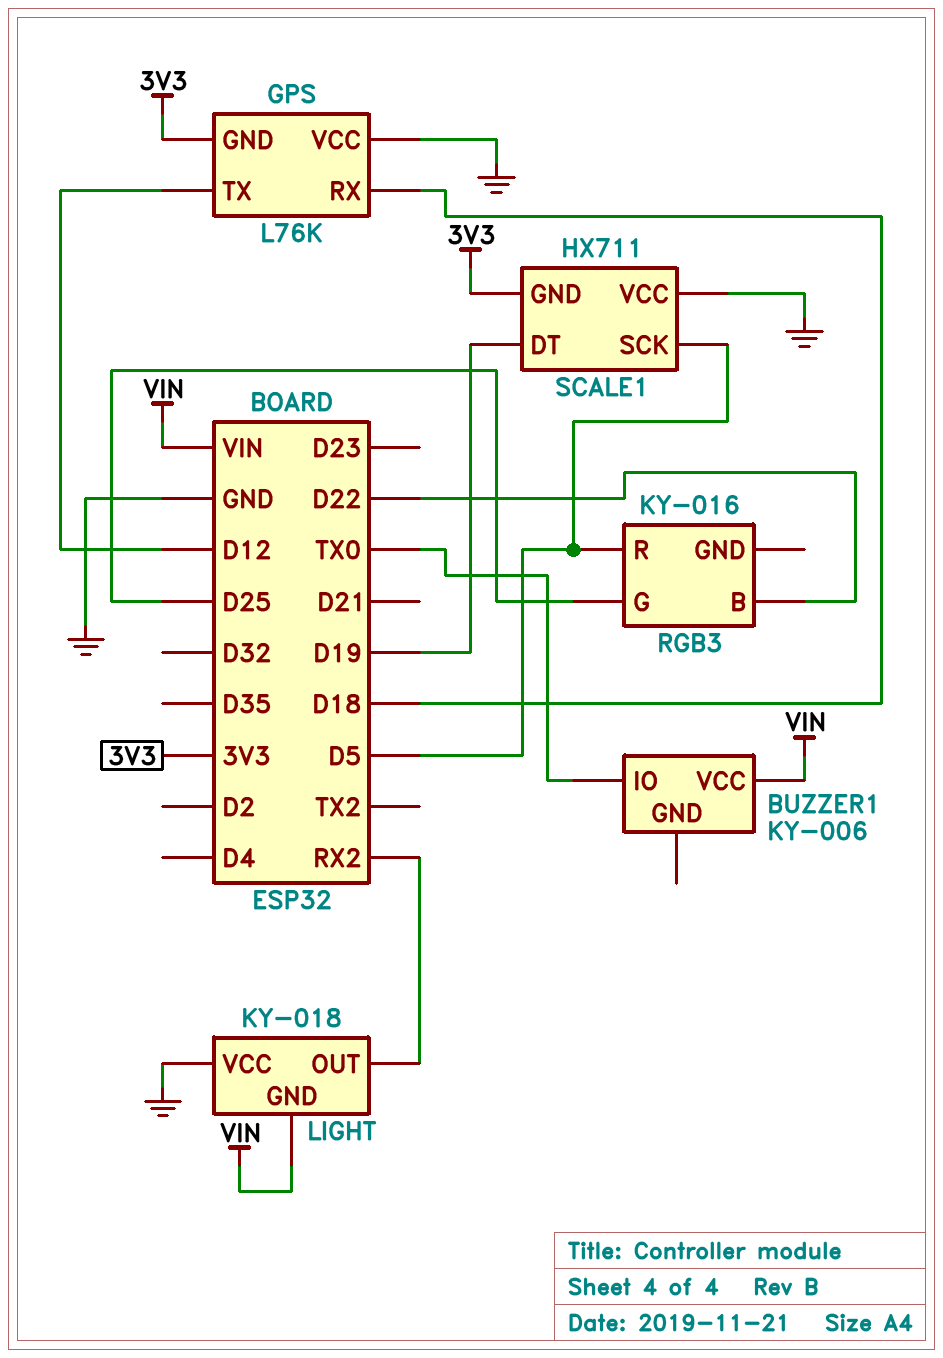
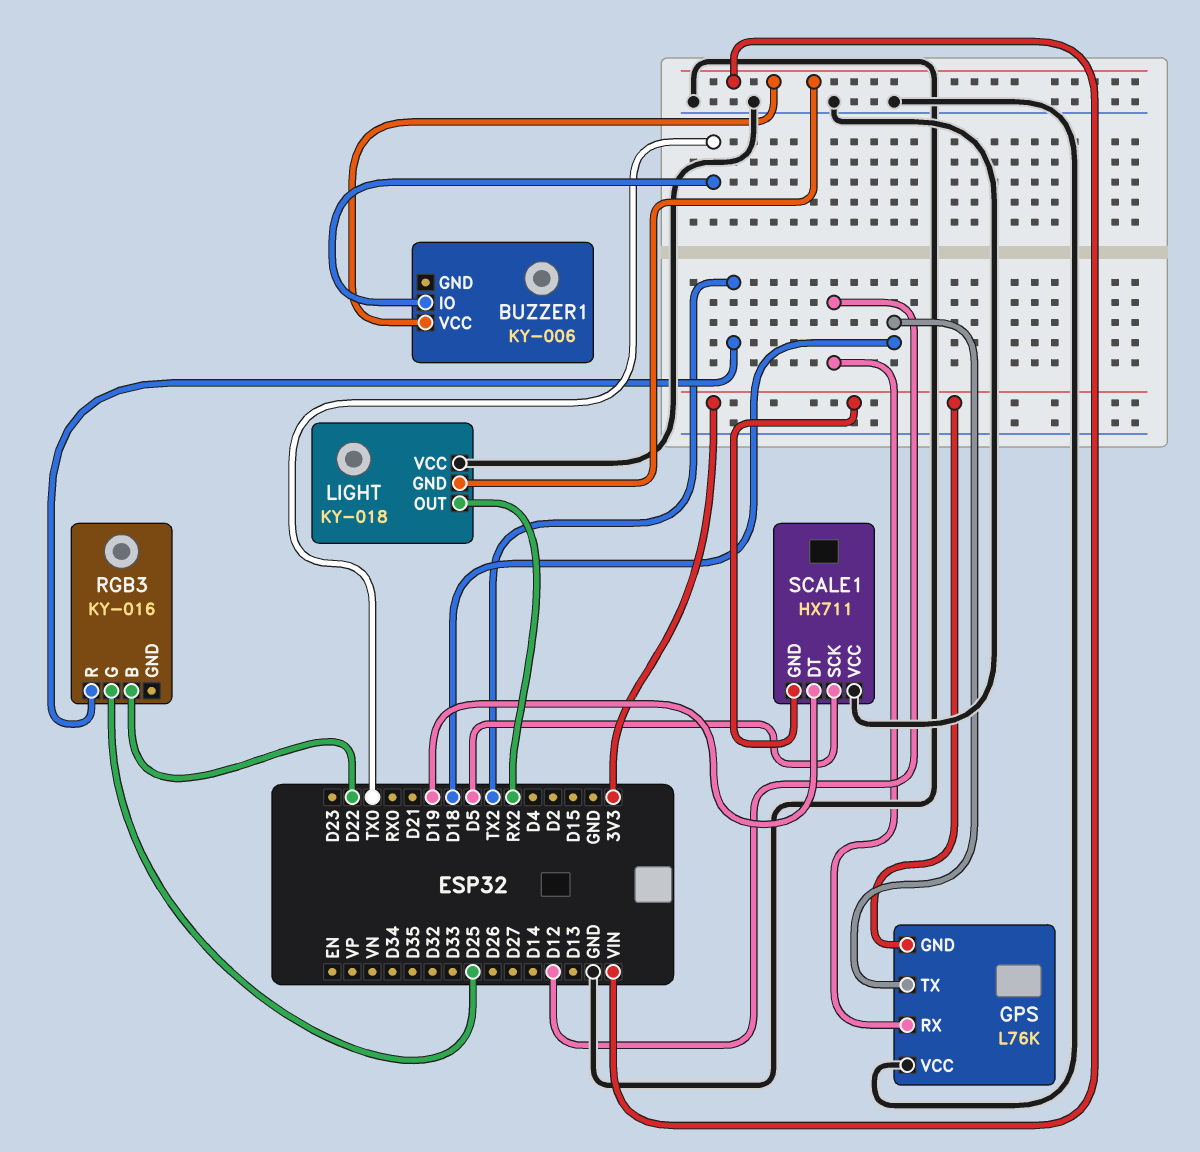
GPS pin RX: D18 -> D12
GPS pin TX: D12 -> D18
RGB3 pin R: D5 -> TX2

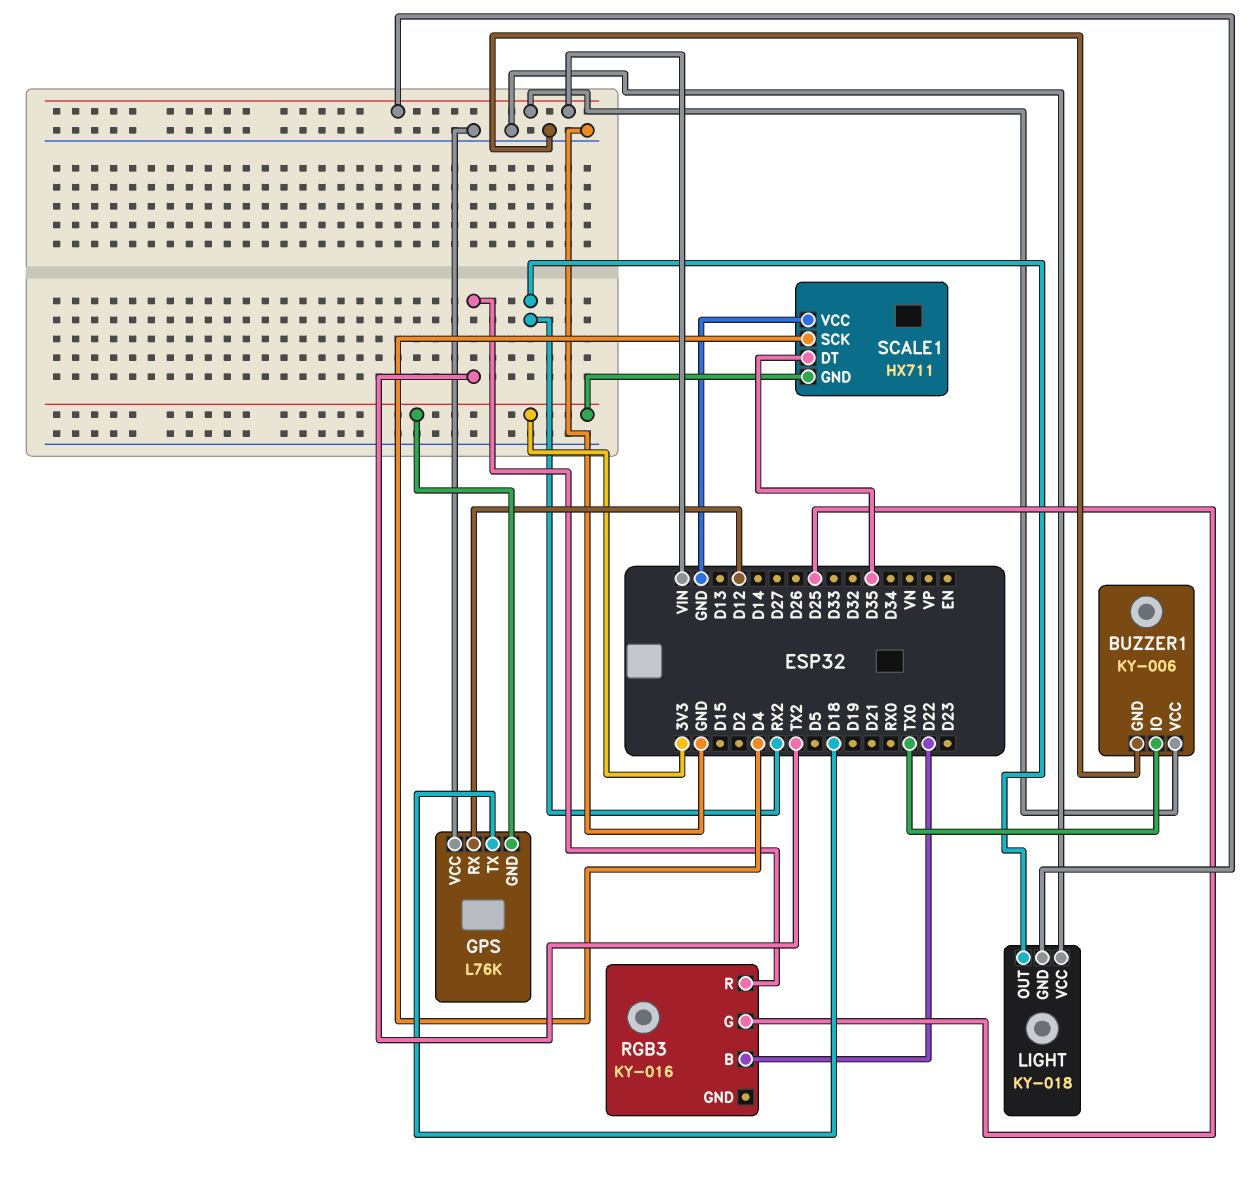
BUZZER1 pin GND: none -> GND
SCALE1 pin DT: D19 -> D35
SCALE1 pin SCK: D5 -> D4

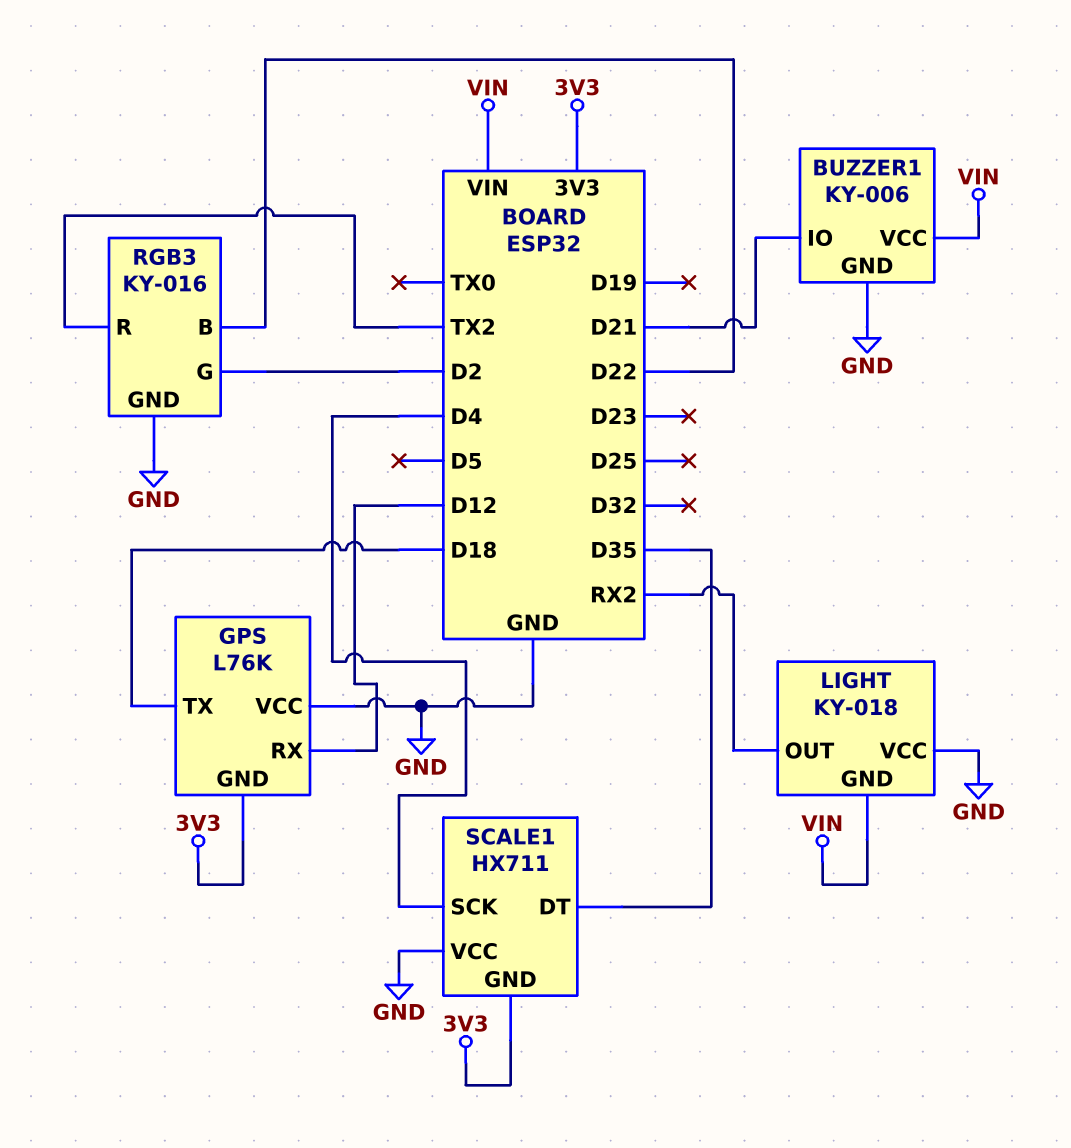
BUZZER1 pin IO: TX0 -> D21
RGB3 pin G: D25 -> D2
RGB3 pin GND: none -> GND

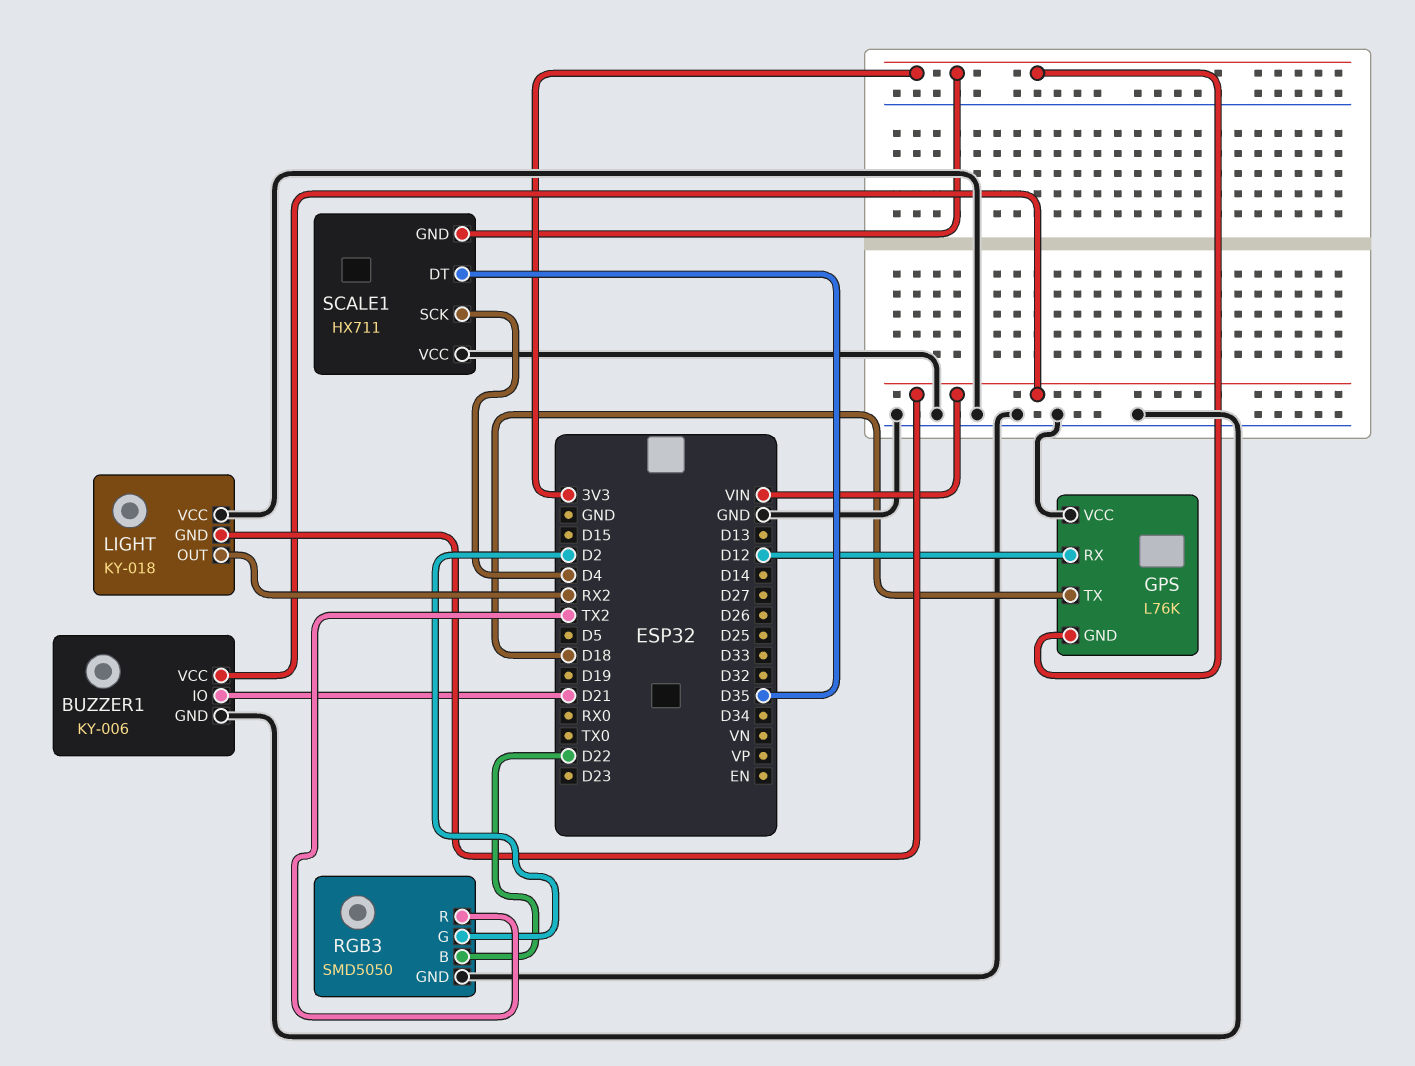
RGB3: KY-016 -> SMD5050

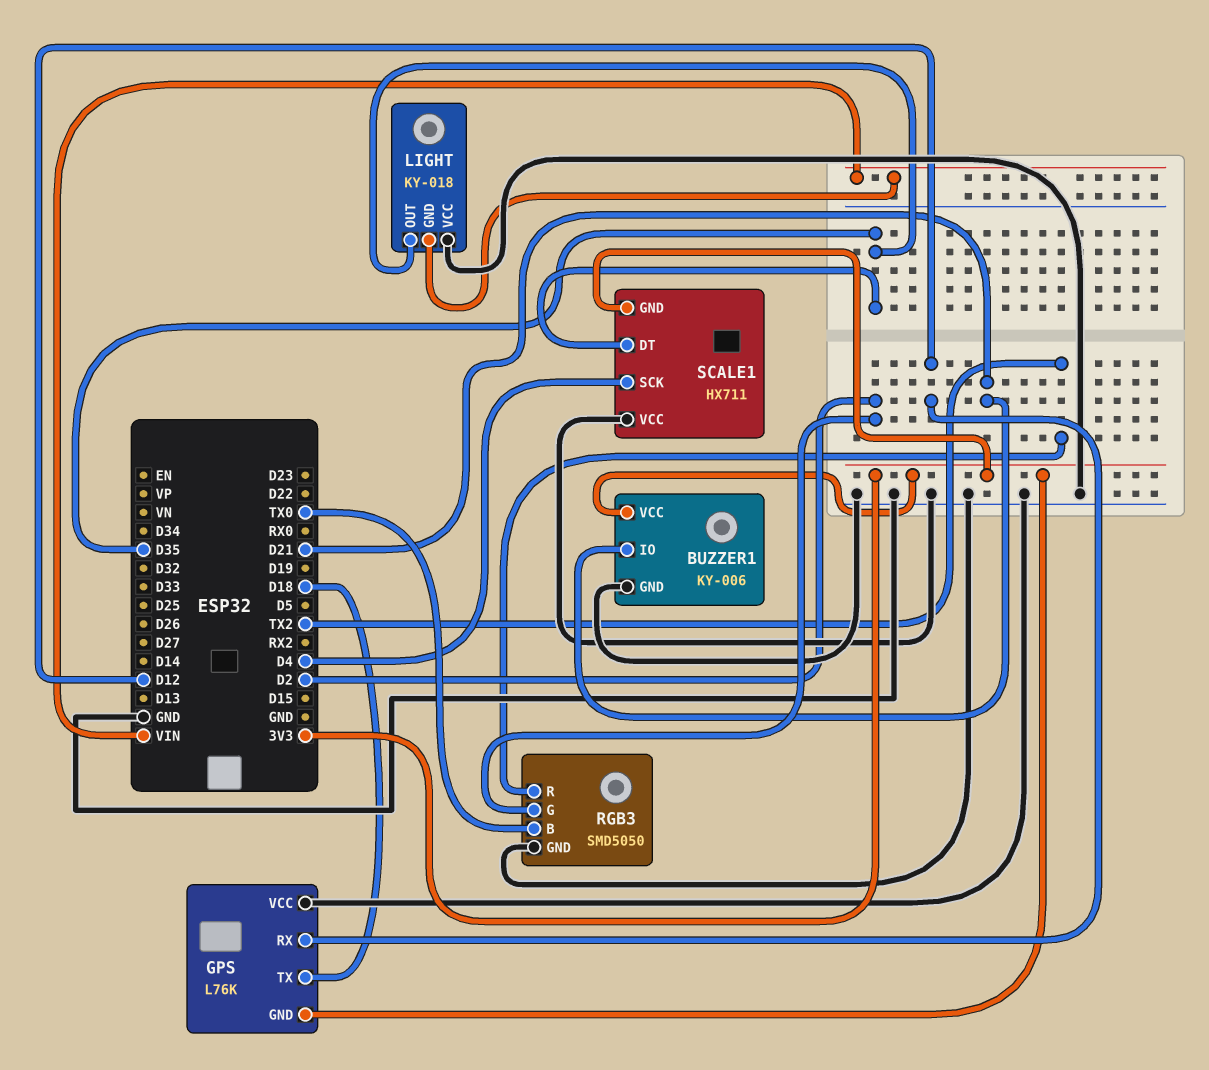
BUZZER1 pin VCC: VIN -> 3V3
LIGHT pin OUT: RX2 -> D35
RGB3 pin B: D22 -> TX0

